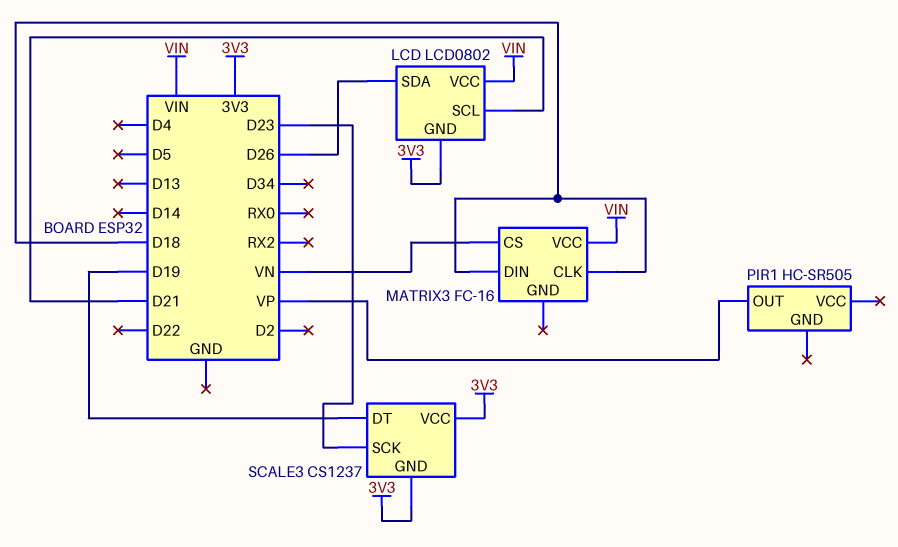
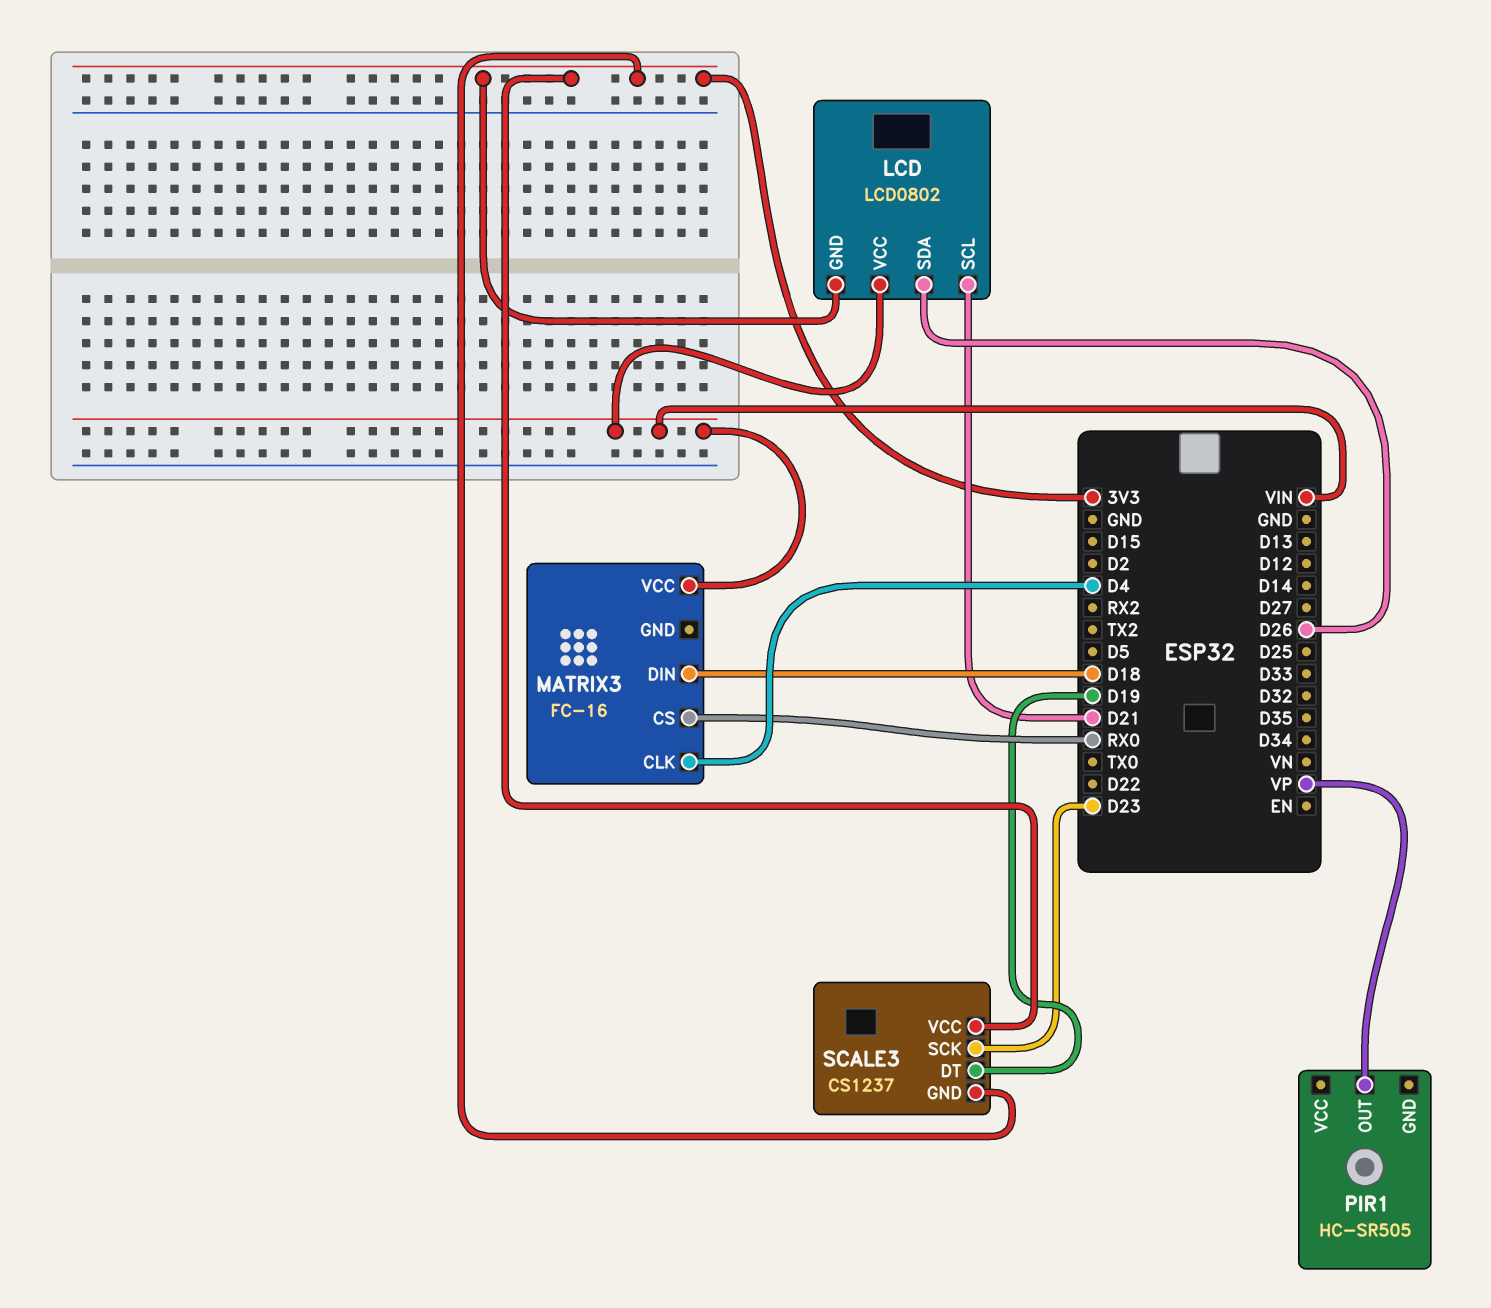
MATRIX3 pin CLK: D18 -> D4
MATRIX3 pin CS: VN -> RX0

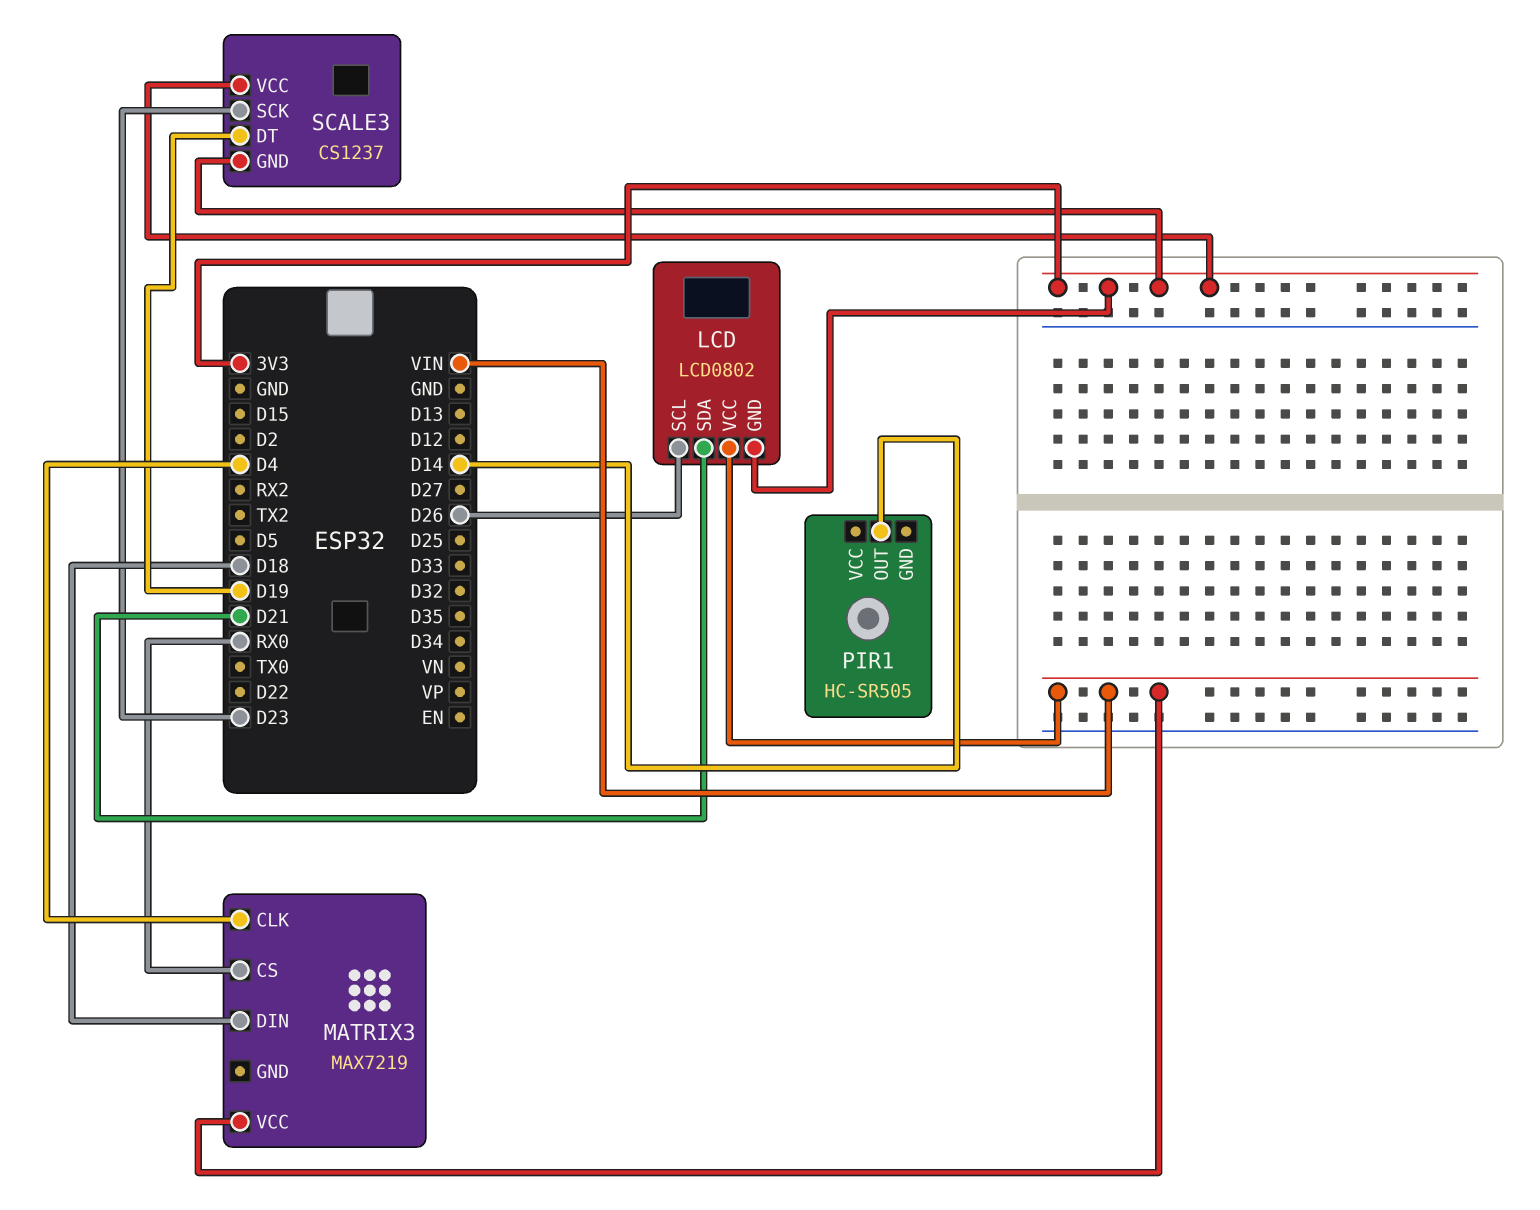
LCD pin SCL: D21 -> D26
LCD pin SDA: D26 -> D21
MATRIX3: FC-16 -> MAX7219
PIR1 pin OUT: VP -> D14

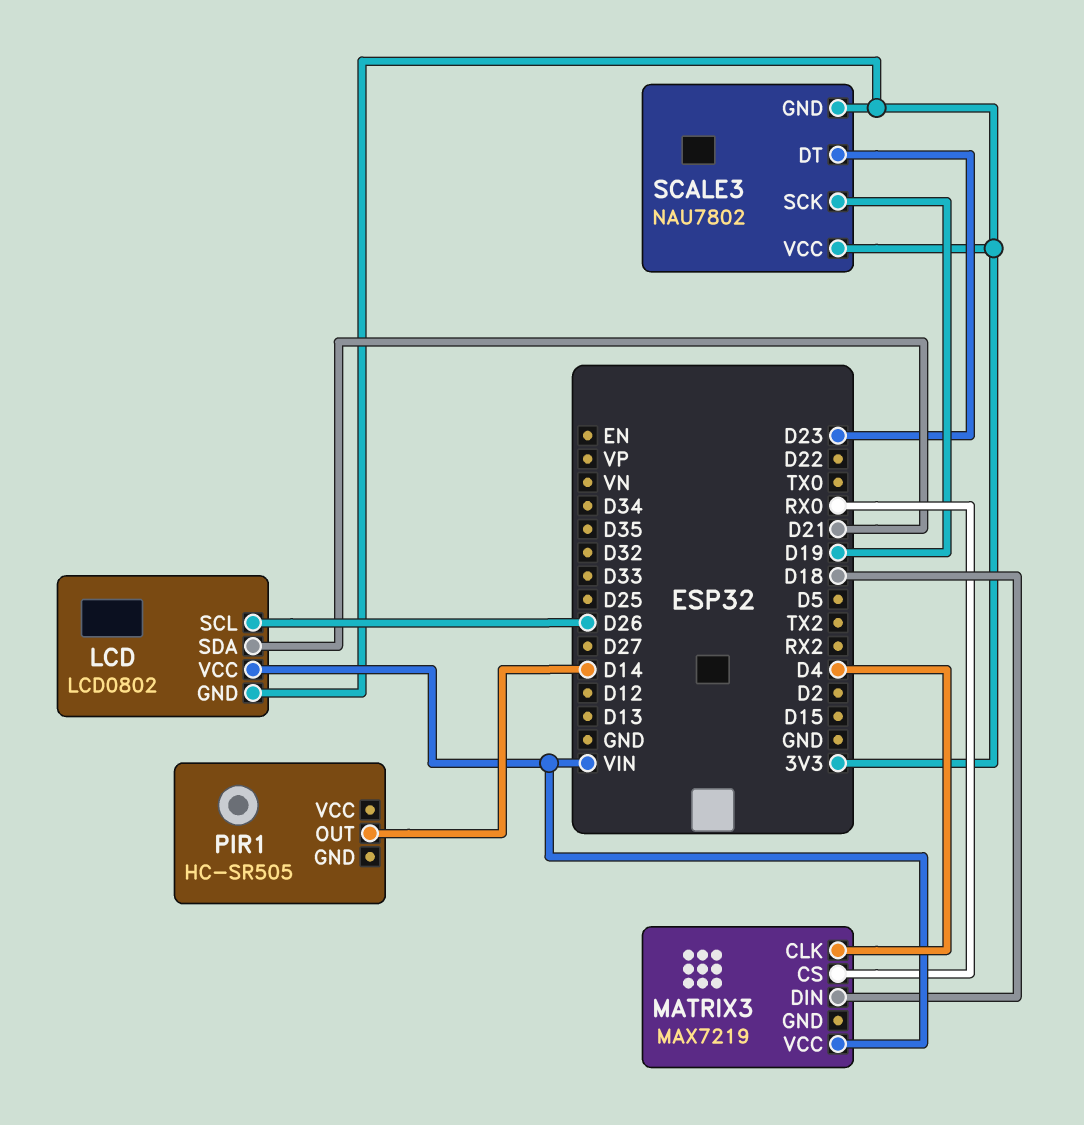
SCALE3: CS1237 -> NAU7802
SCALE3 pin DT: D19 -> D23
SCALE3 pin SCK: D23 -> D19

